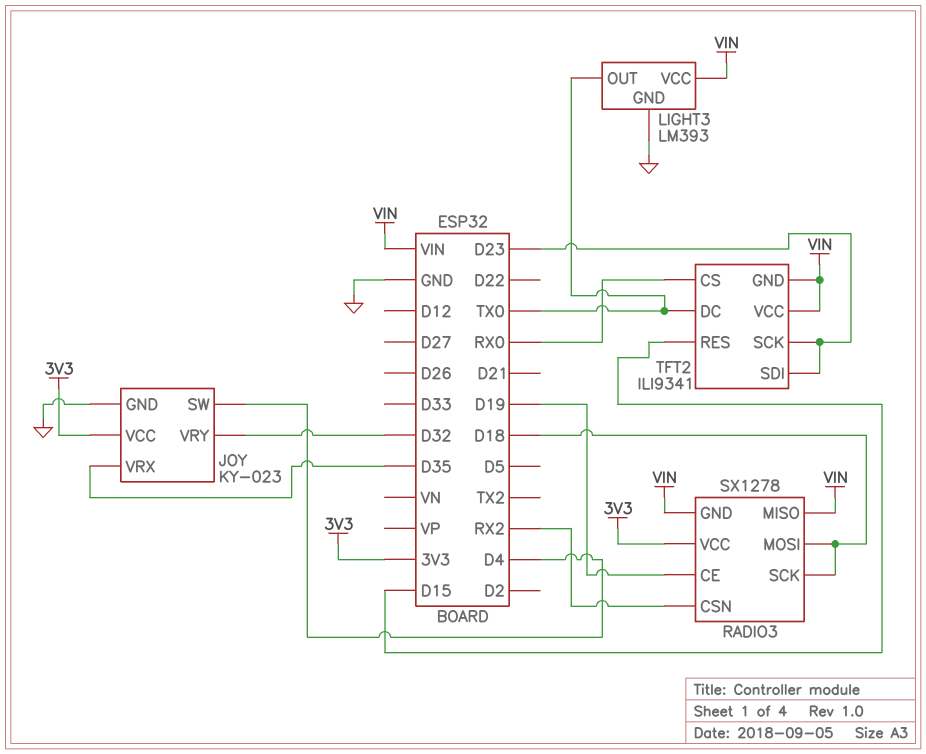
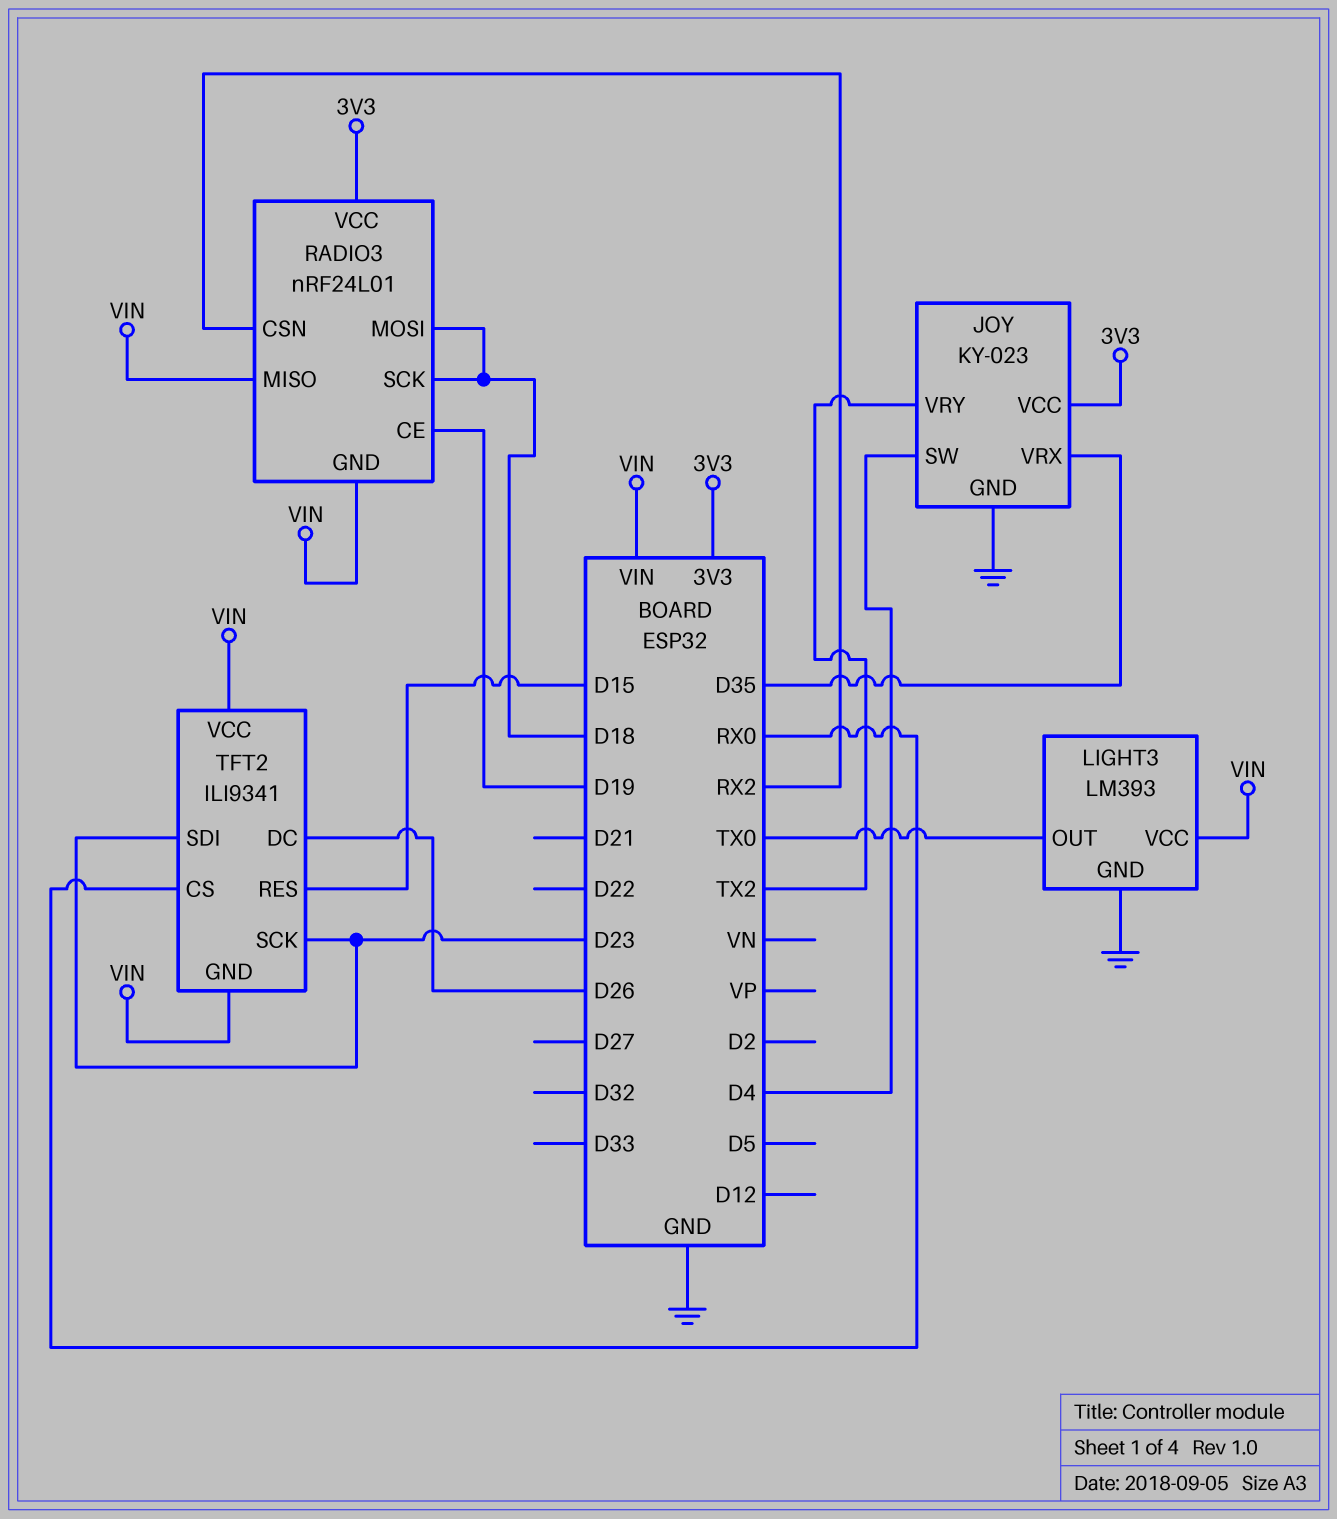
JOY pin VRY: D32 -> TX2
RADIO3: SX1278 -> nRF24L01
TFT2 pin DC: TX0 -> D26

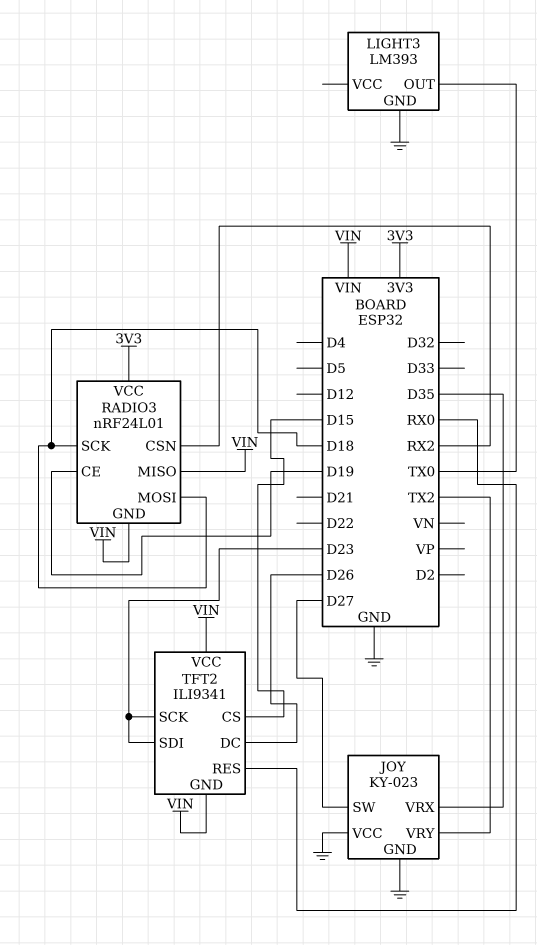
JOY pin SW: D4 -> D27
JOY pin VCC: 3V3 -> GND
LIGHT3 pin VCC: VIN -> none
TFT2 pin CS: RX0 -> D15
TFT2 pin RES: D15 -> RX0

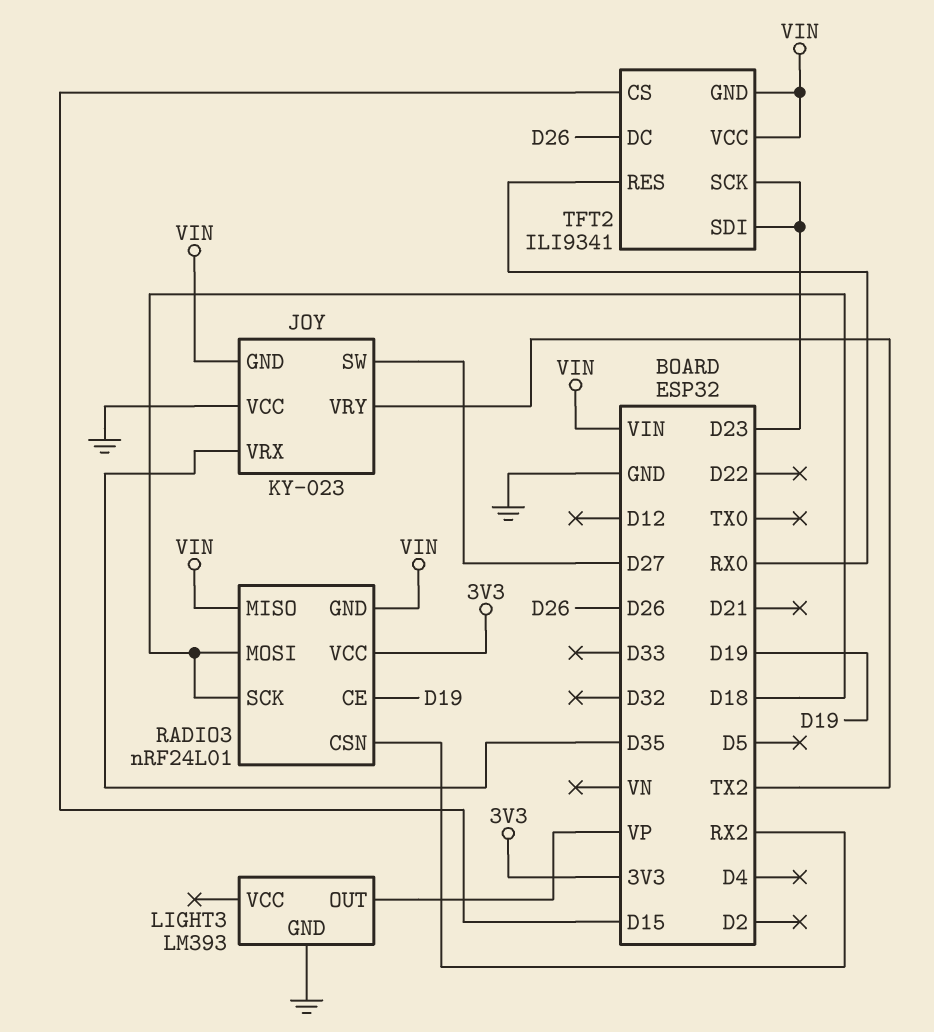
JOY pin GND: GND -> VIN
LIGHT3 pin OUT: TX0 -> VP

